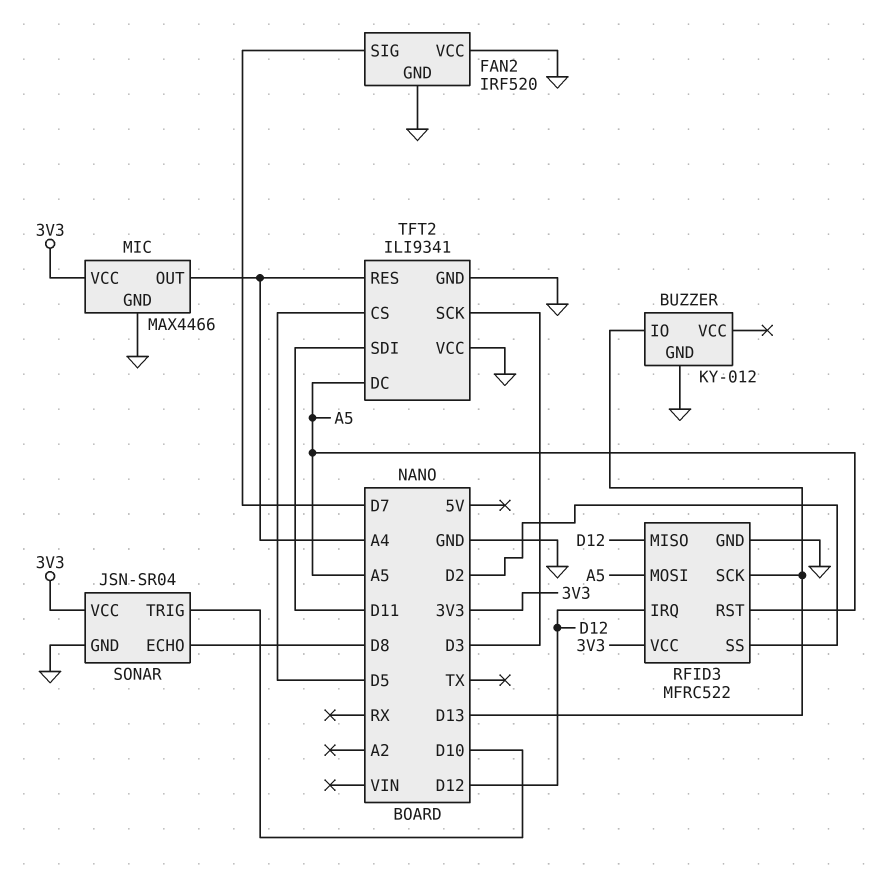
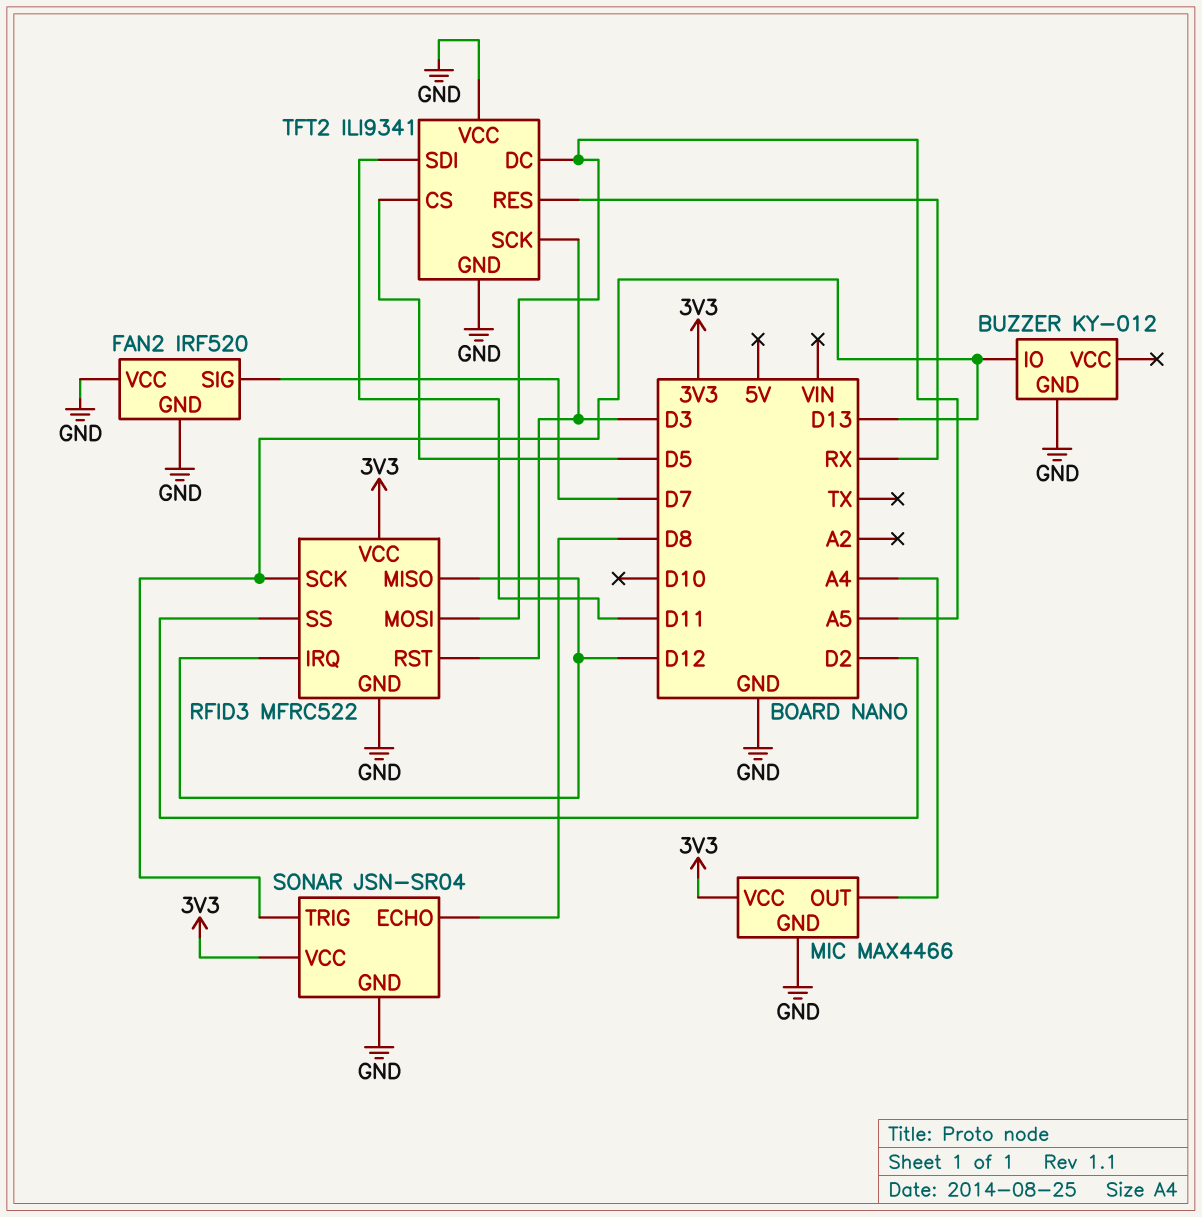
RFID3 pin RST: A5 -> D3
SONAR pin TRIG: D10 -> D13
TFT2 pin RES: A4 -> RX

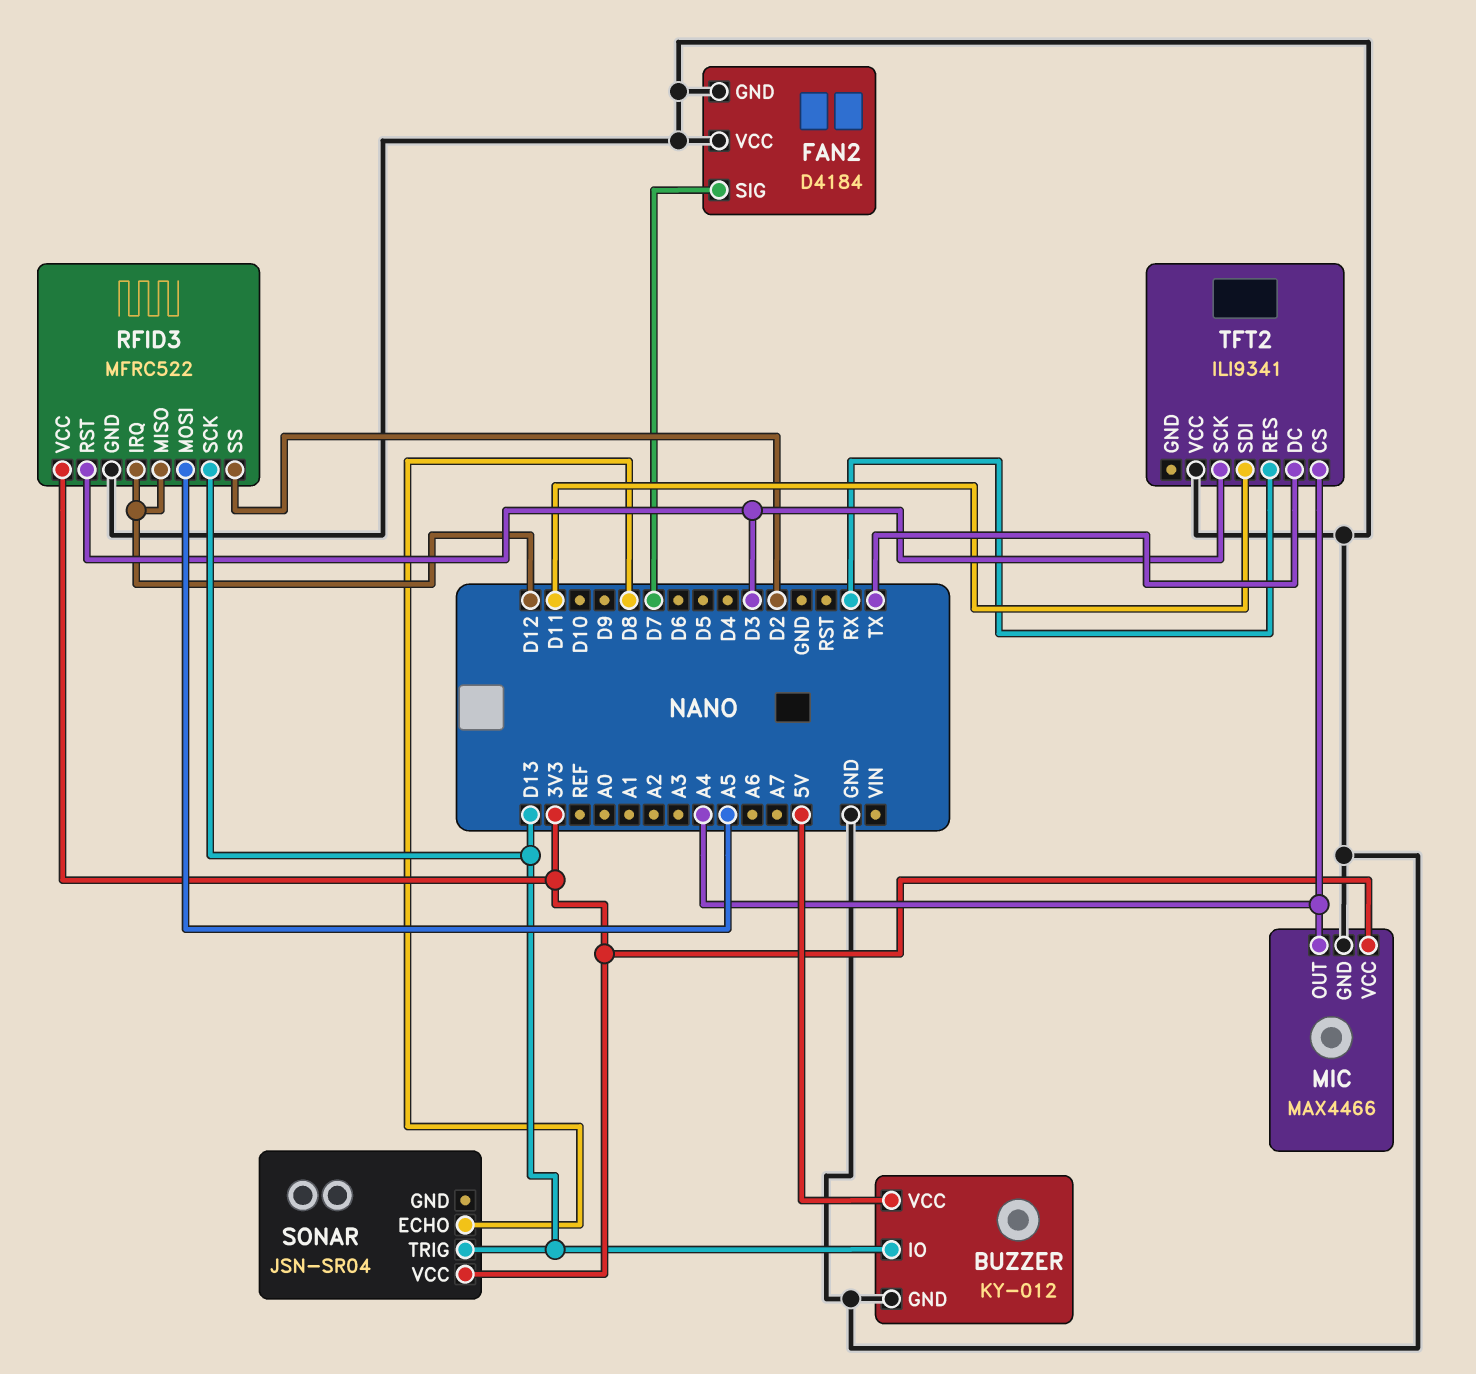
BUZZER pin VCC: none -> 5V
FAN2: IRF520 -> D4184
SONAR pin GND: GND -> none
TFT2 pin CS: D5 -> A4
TFT2 pin DC: A5 -> TX
TFT2 pin GND: GND -> none

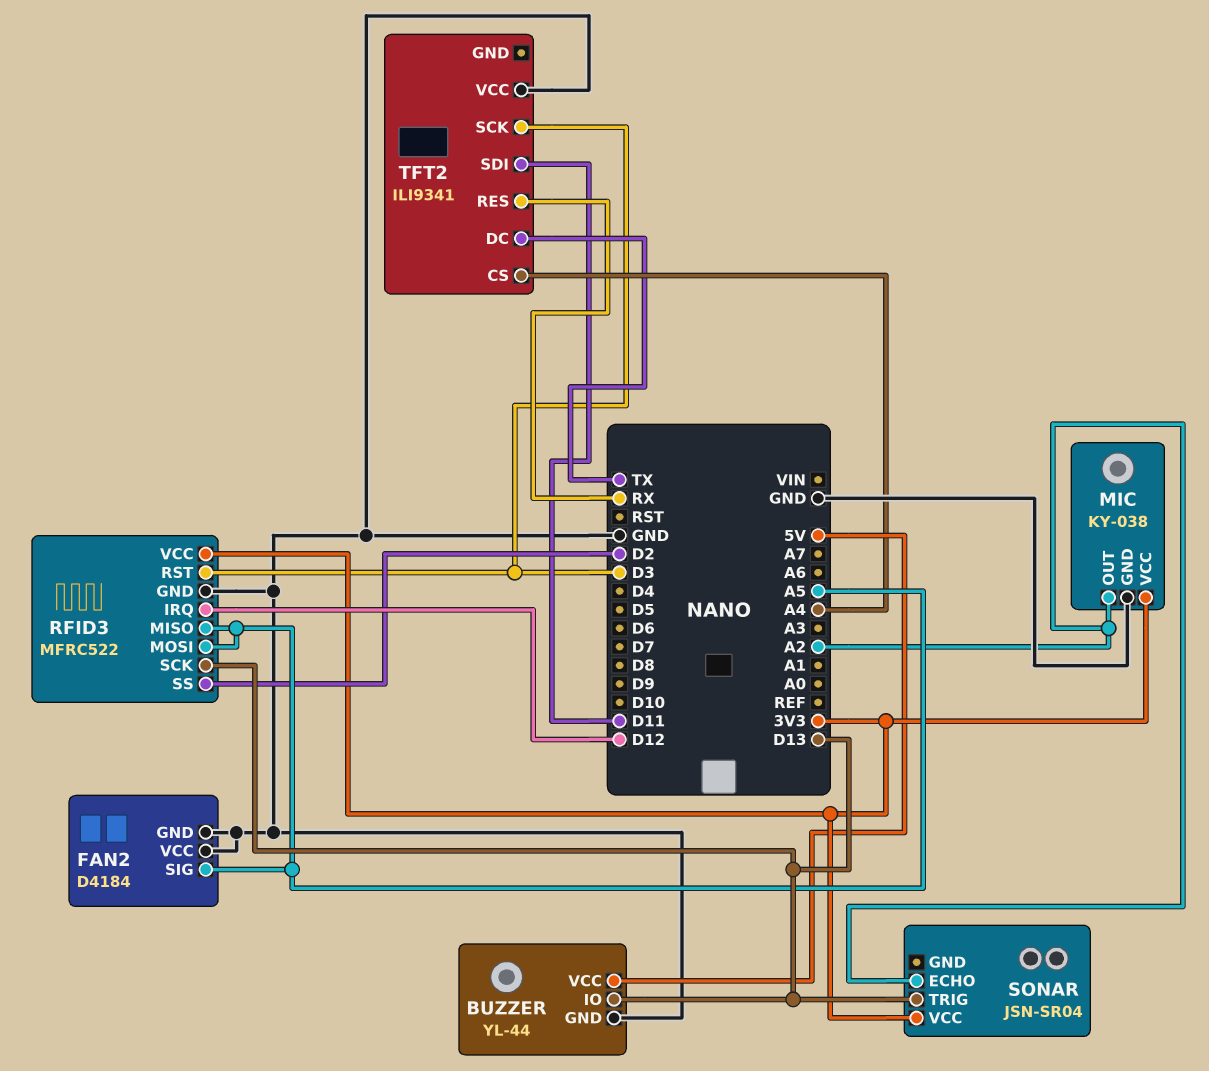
BUZZER: KY-012 -> YL-44
FAN2 pin SIG: D7 -> A5
MIC: MAX4466 -> KY-038
MIC pin OUT: A4 -> A2
RFID3 pin MISO: D12 -> A5
SONAR pin ECHO: D8 -> A2

